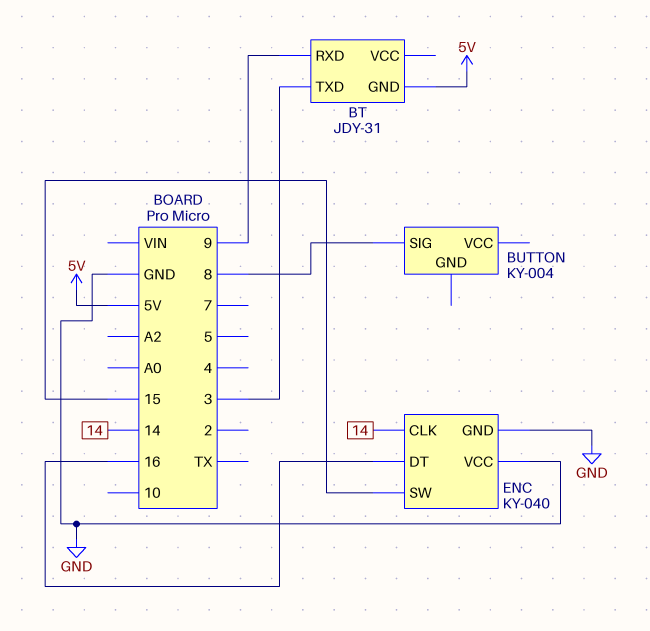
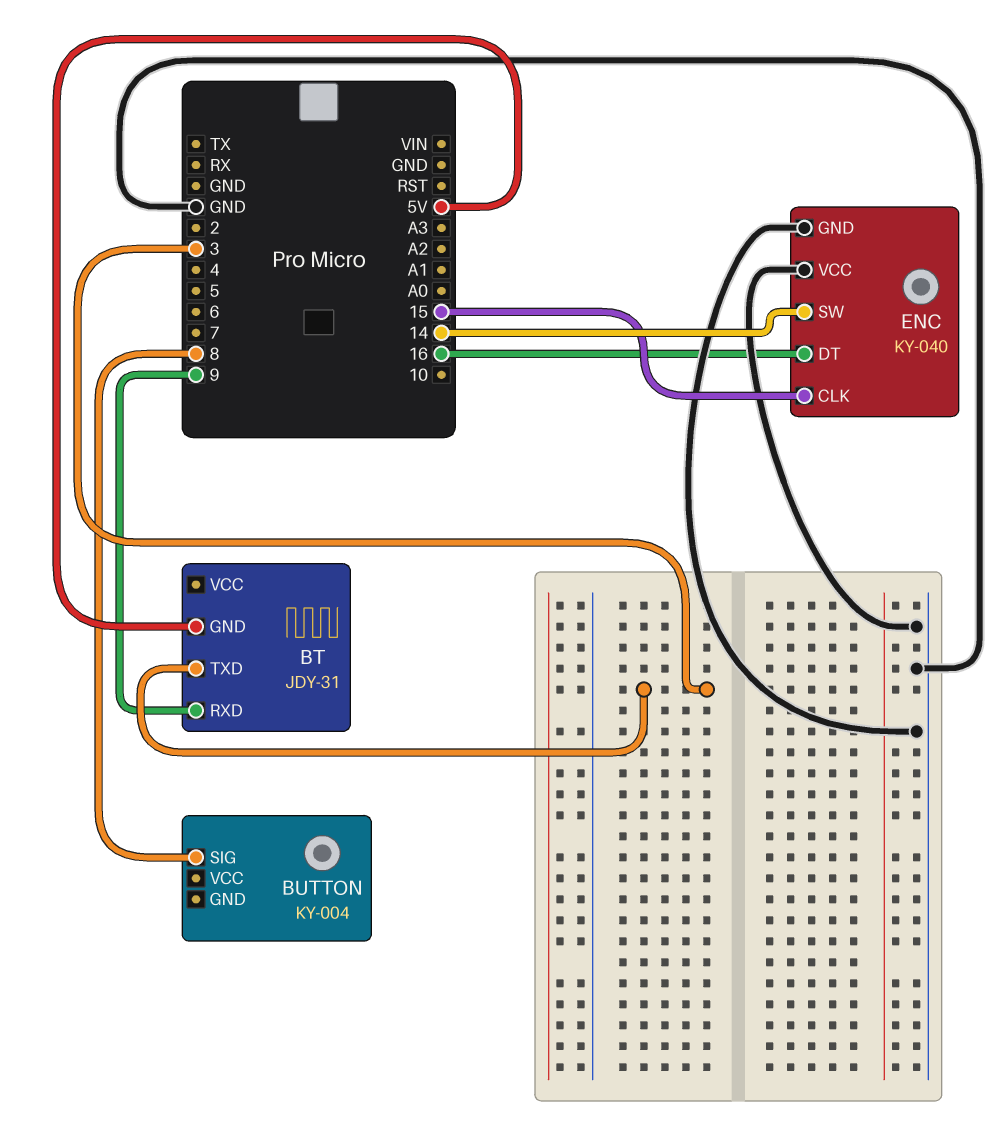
ENC pin CLK: 14 -> 15
ENC pin SW: 15 -> 14

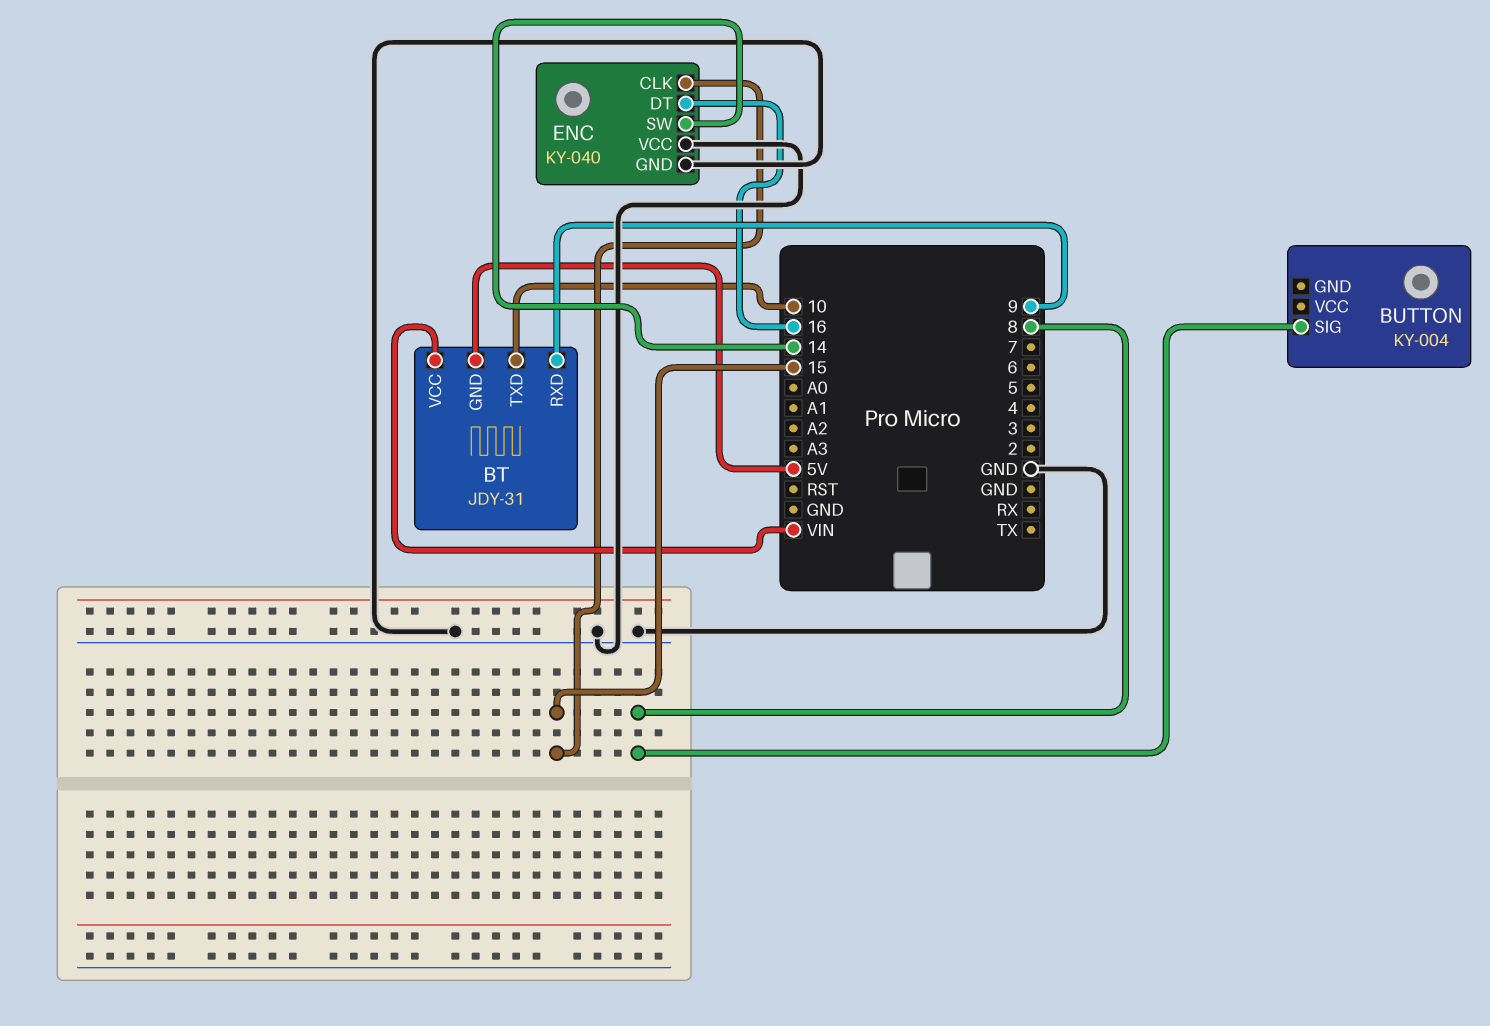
BT pin TXD: 3 -> 10
BT pin VCC: none -> VIN

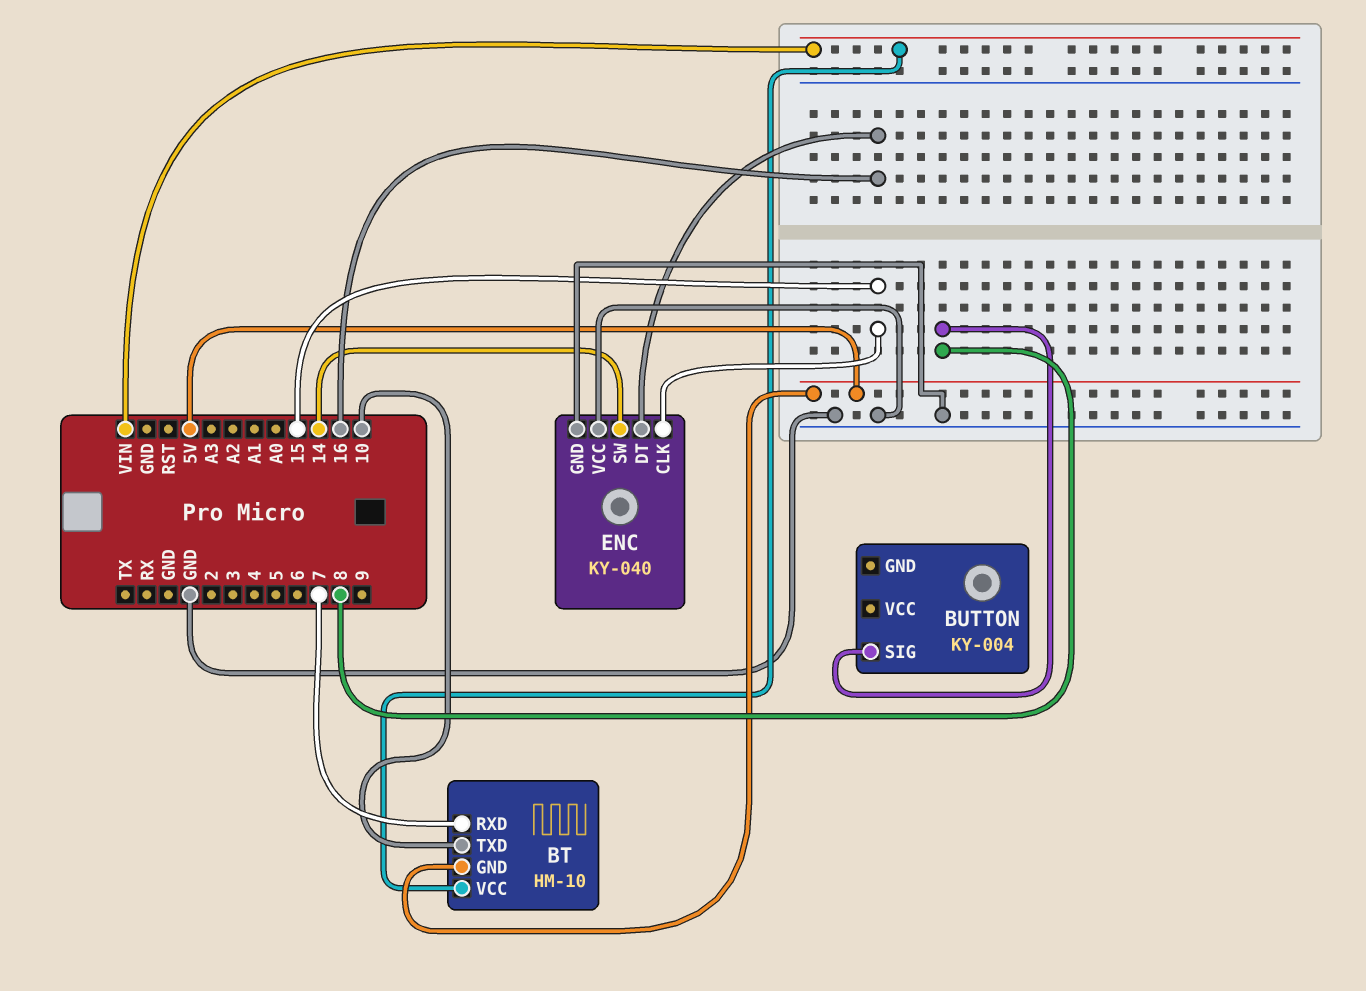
BT: JDY-31 -> HM-10
BT pin RXD: 9 -> 7

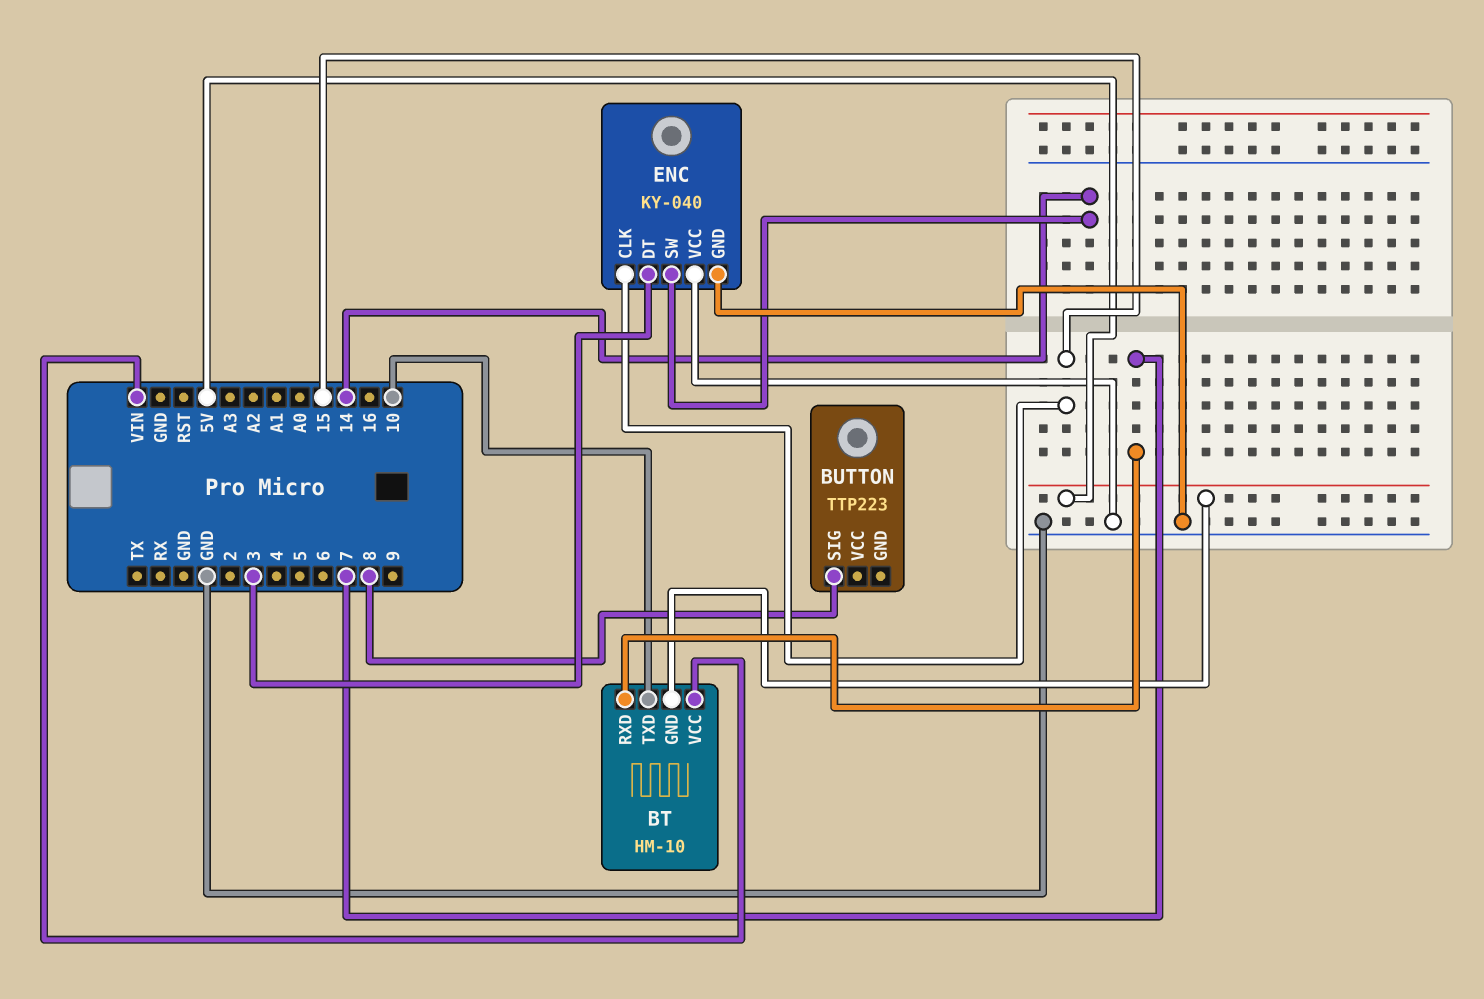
BUTTON: KY-004 -> TTP223
ENC pin DT: 16 -> 3

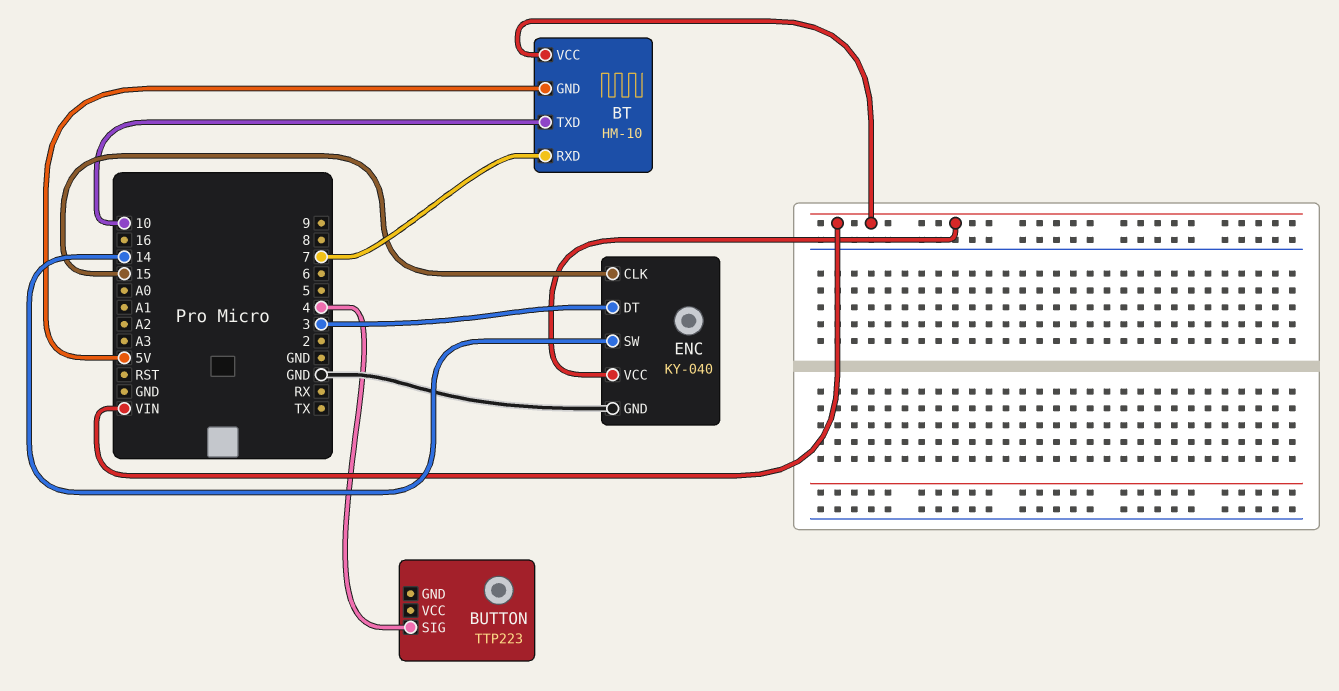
BUTTON pin SIG: 8 -> 4
ENC pin VCC: GND -> VIN

